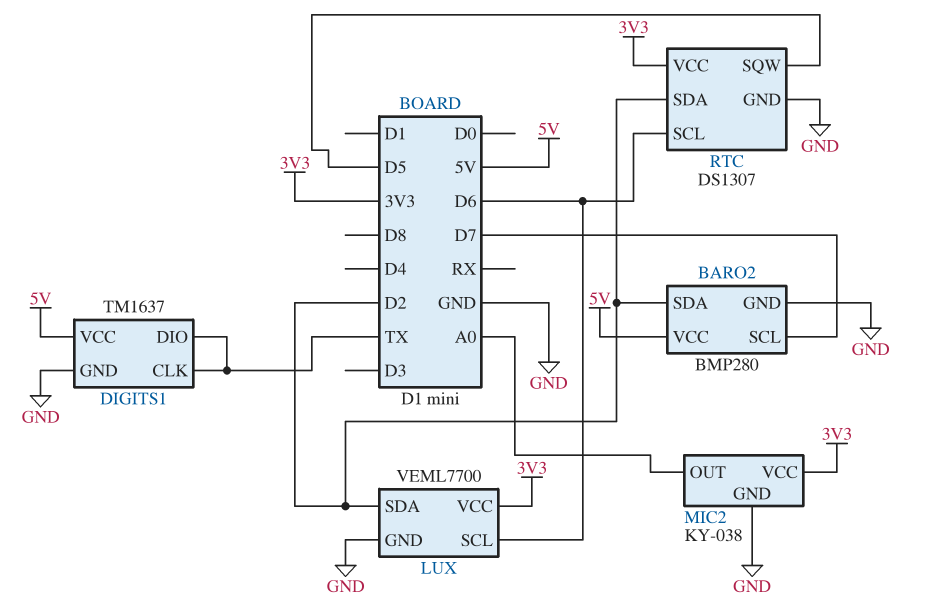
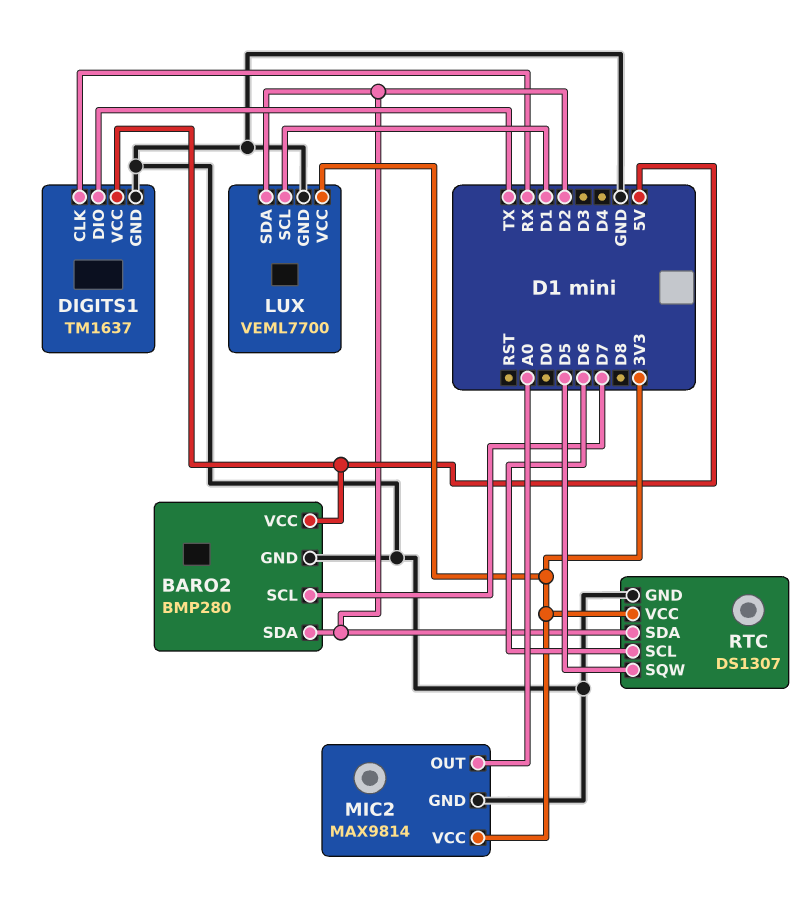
DIGITS1 pin CLK: TX -> RX
LUX pin SCL: D6 -> D1
MIC2: KY-038 -> MAX9814

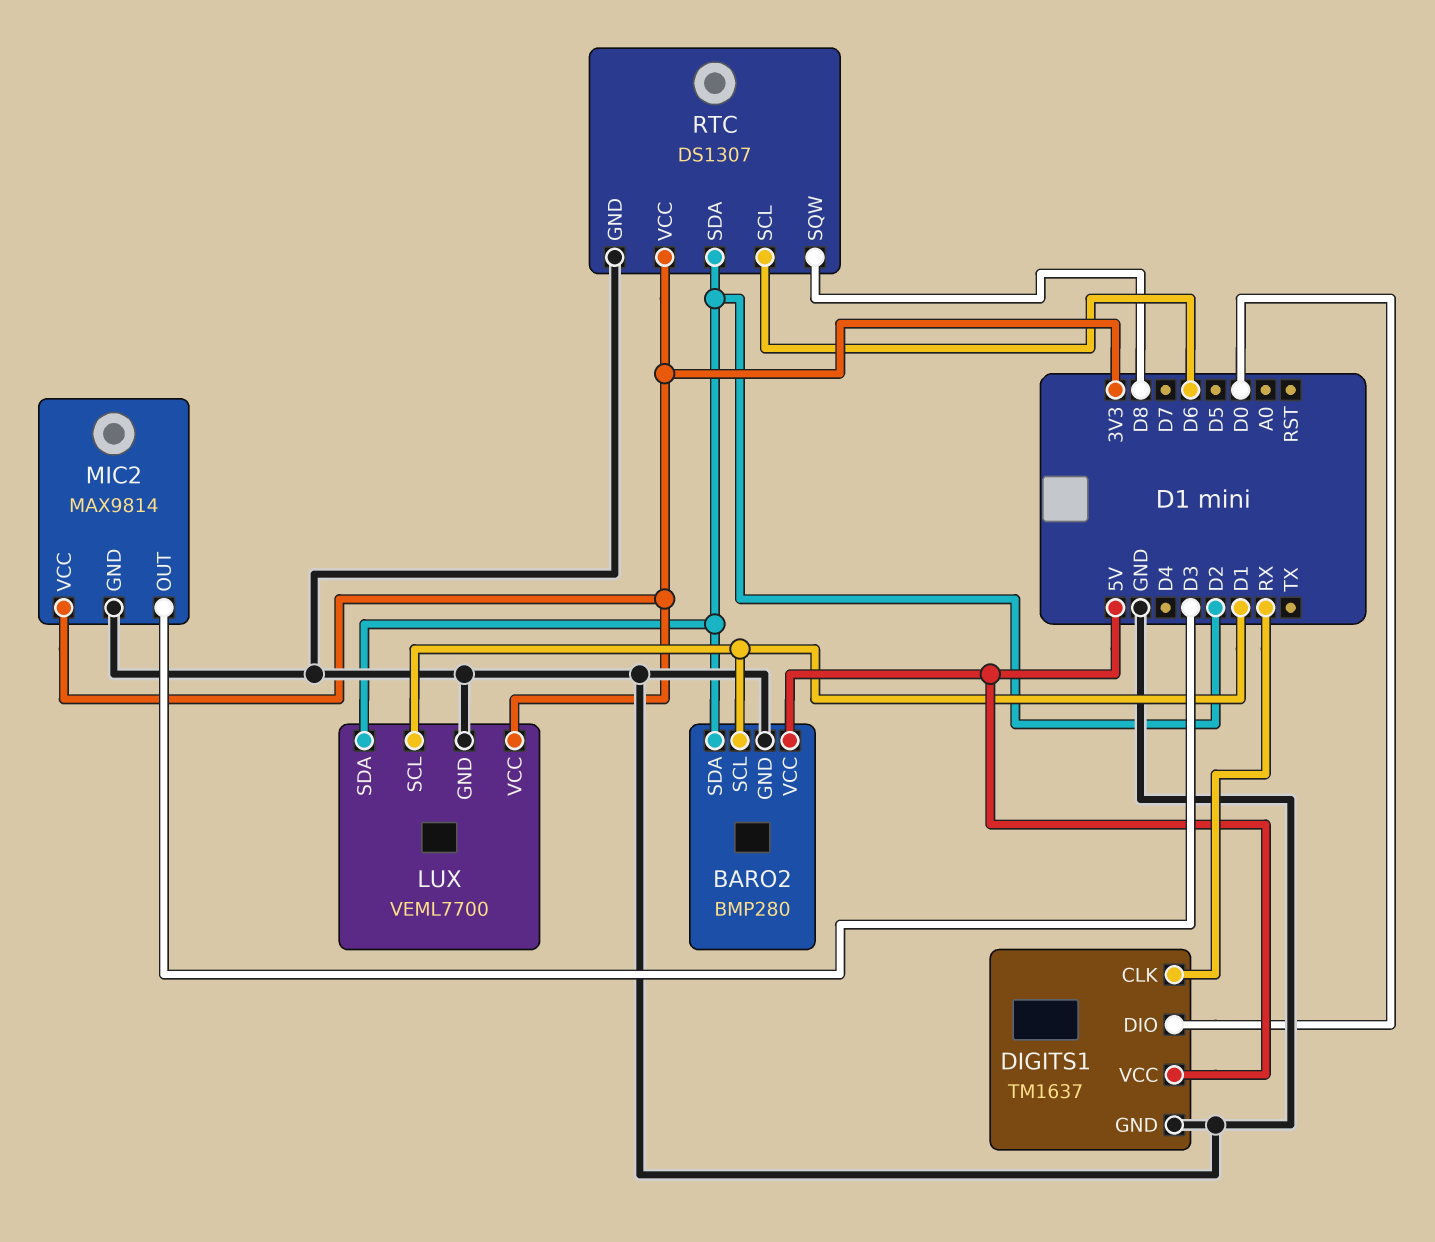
BARO2 pin SCL: D7 -> D1
DIGITS1 pin DIO: TX -> D0
MIC2 pin OUT: A0 -> D3
RTC pin SQW: D5 -> D8

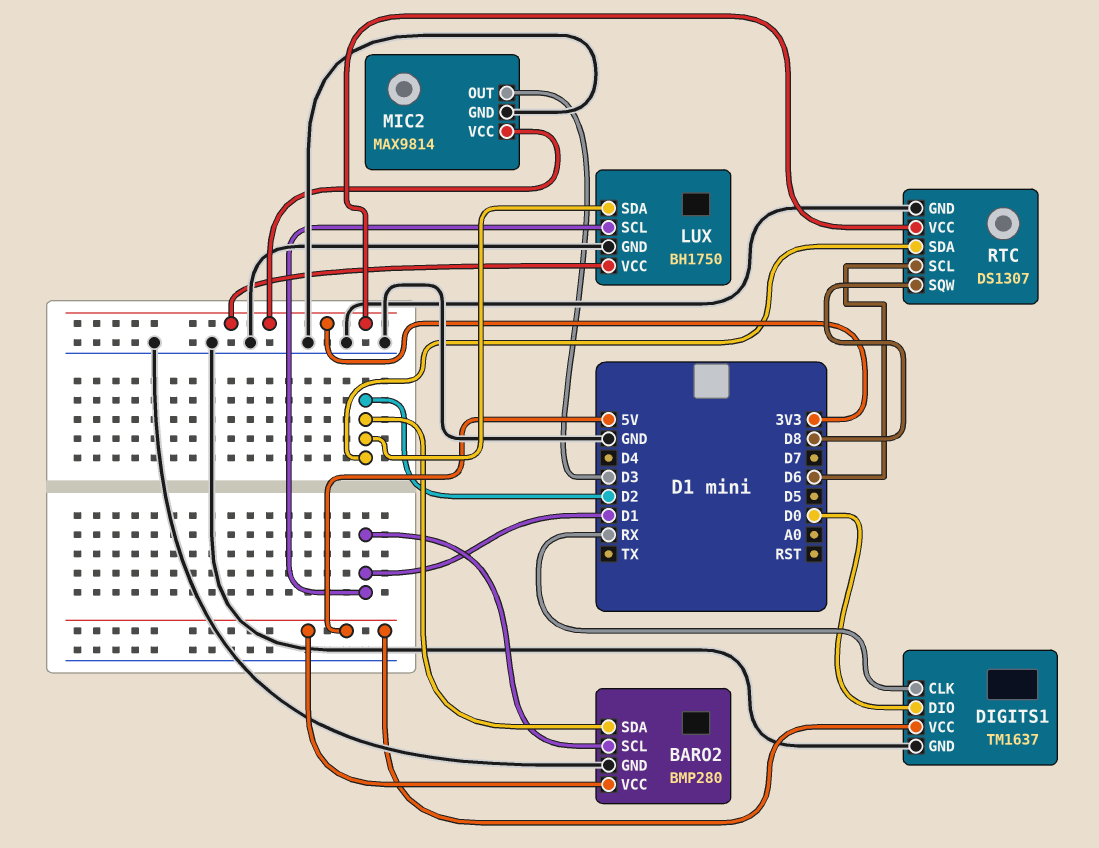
LUX: VEML7700 -> BH1750

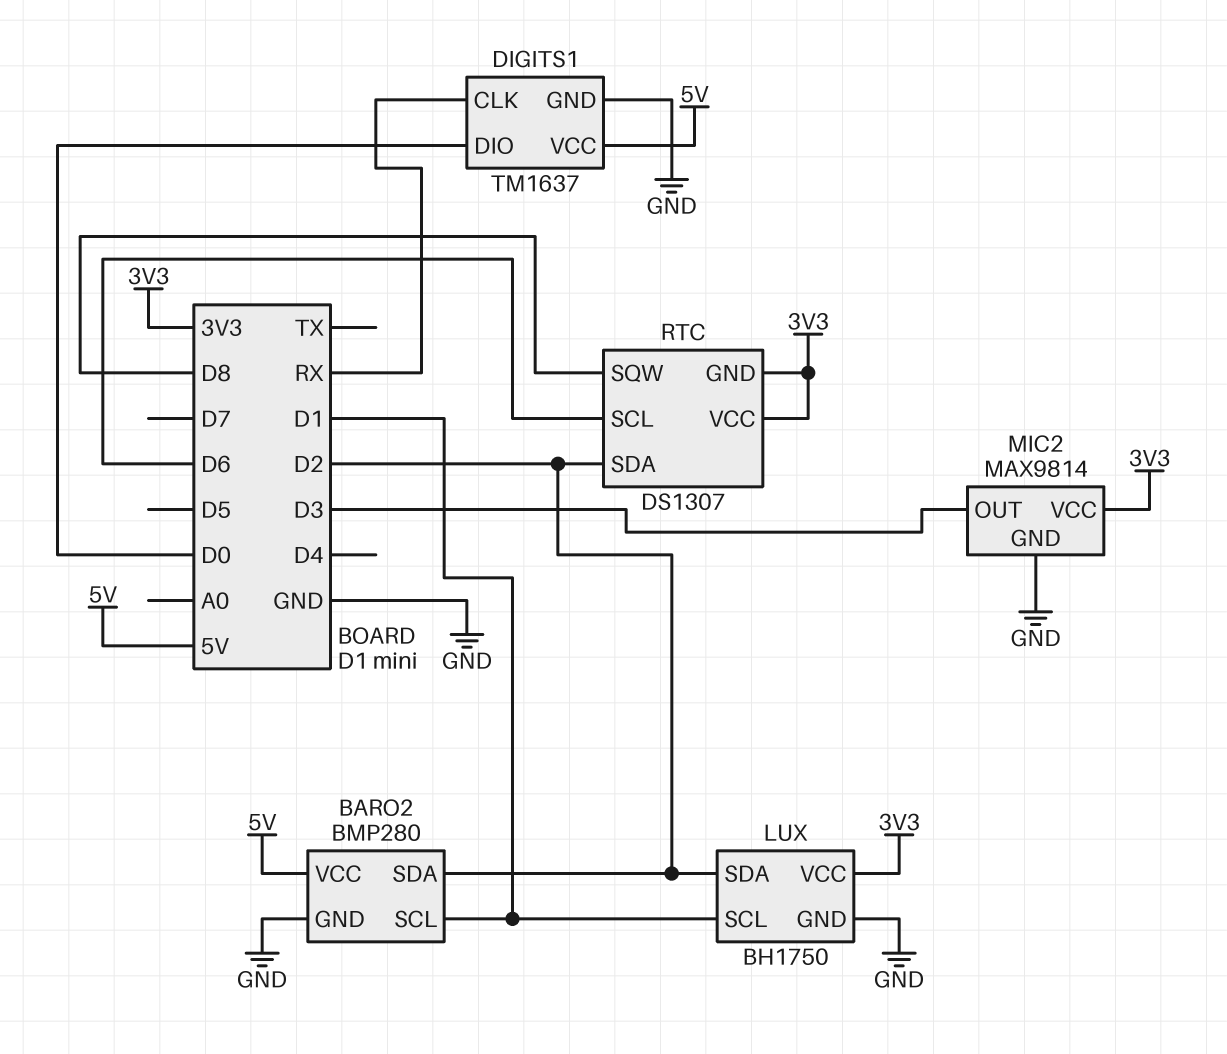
RTC pin GND: GND -> 3V3

